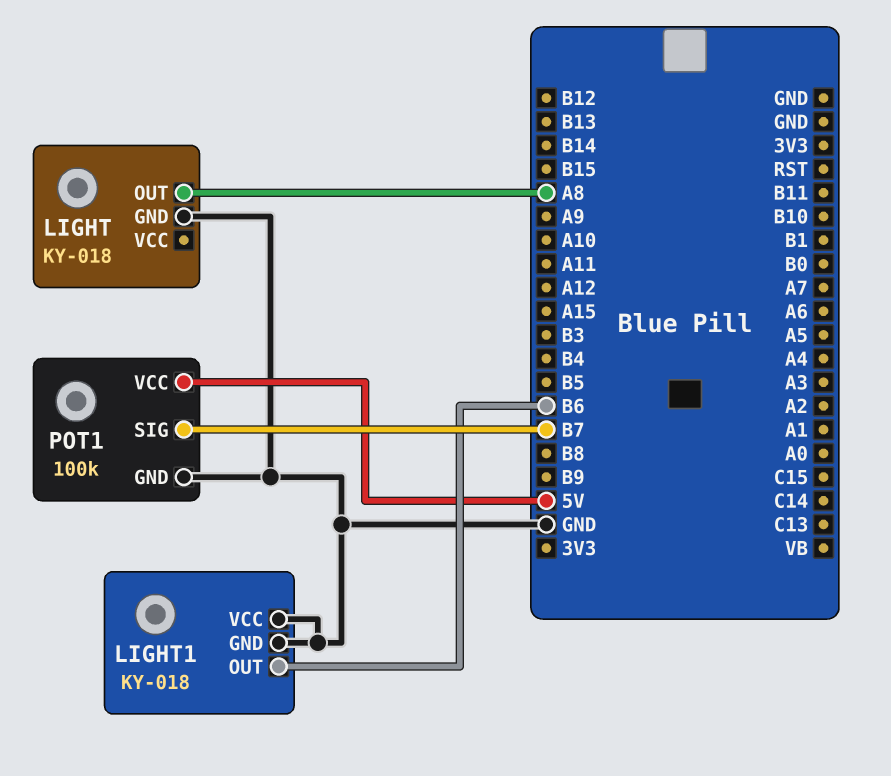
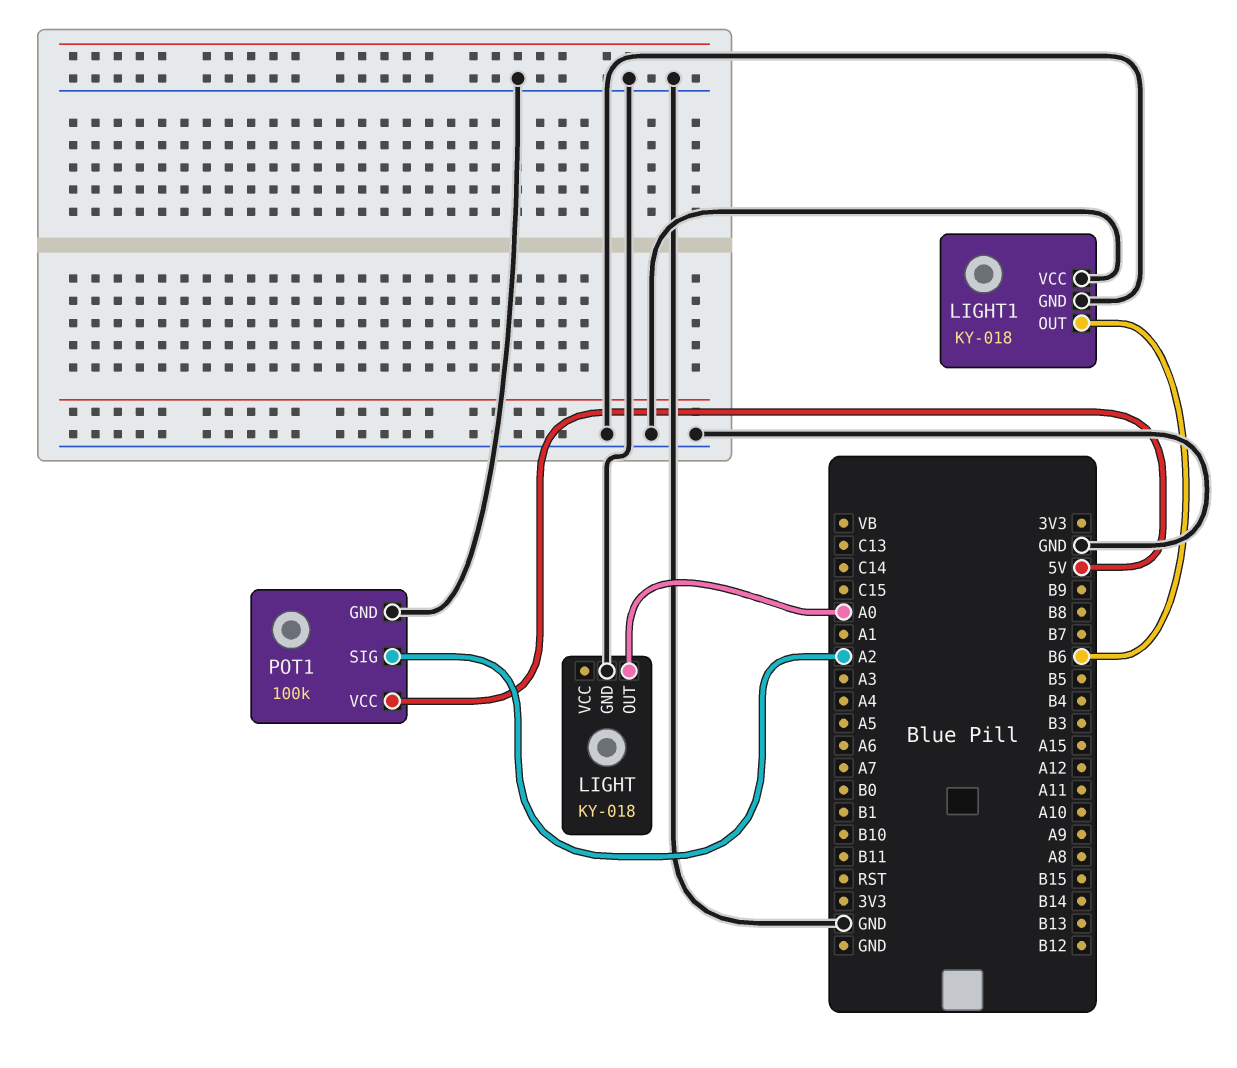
LIGHT pin OUT: A8 -> A0
POT1 pin SIG: B7 -> A2

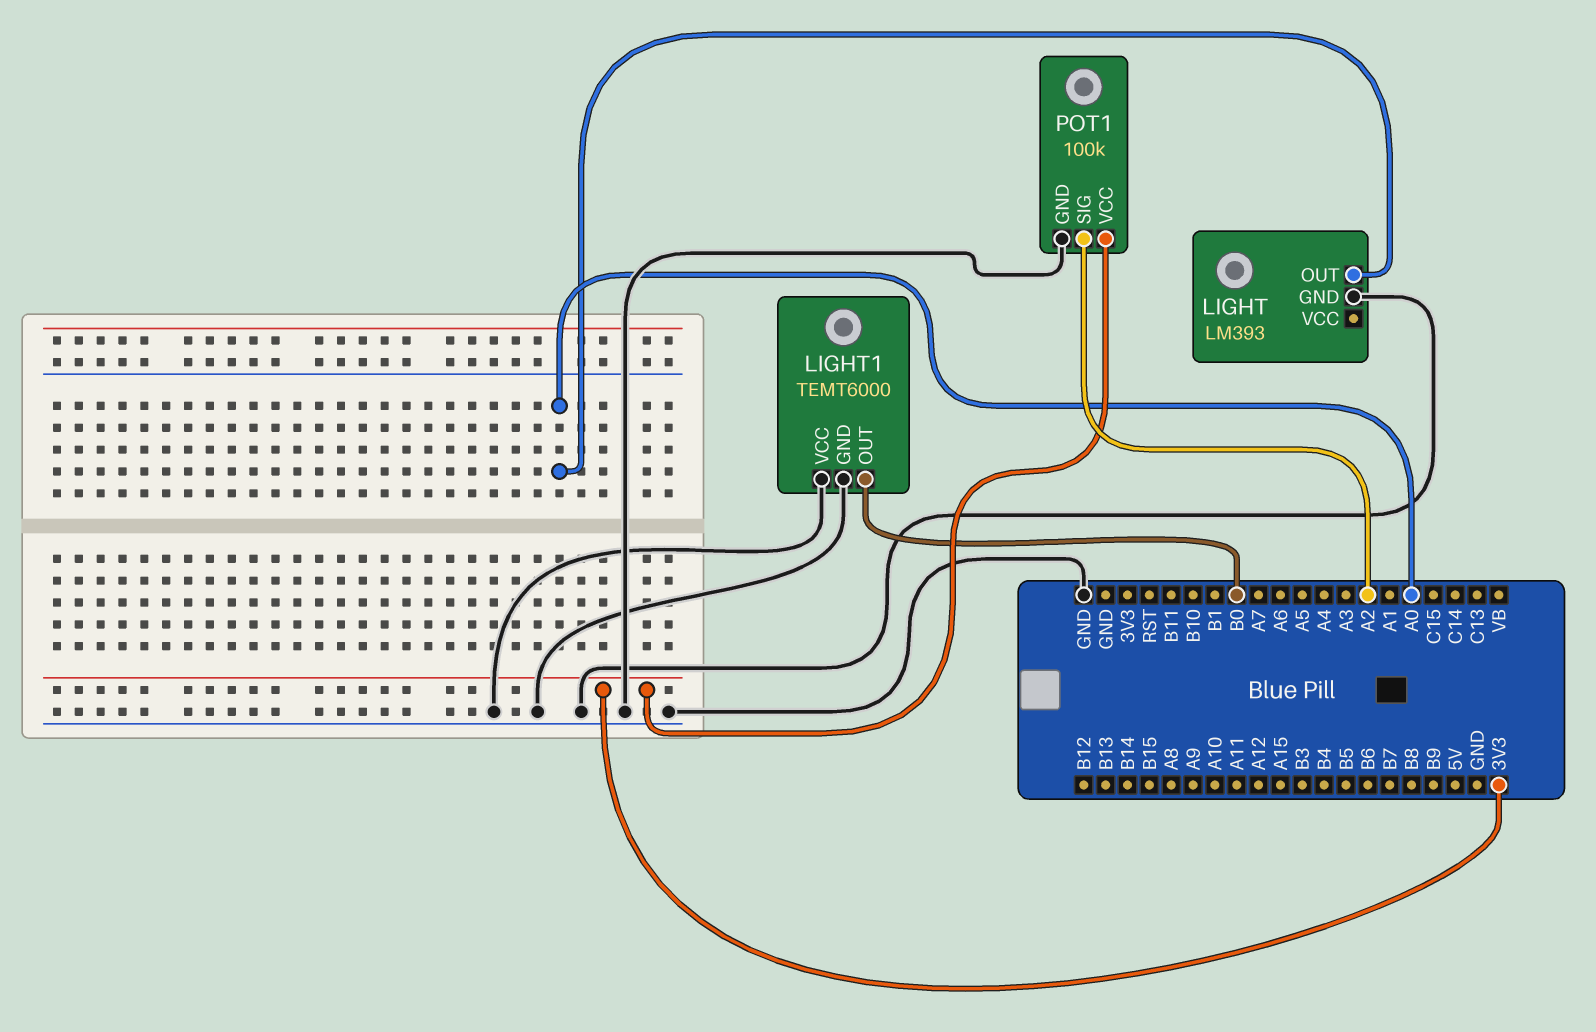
LIGHT: KY-018 -> LM393
LIGHT1: KY-018 -> TEMT6000
LIGHT1 pin OUT: B6 -> B0
POT1 pin VCC: 5V -> 3V3

